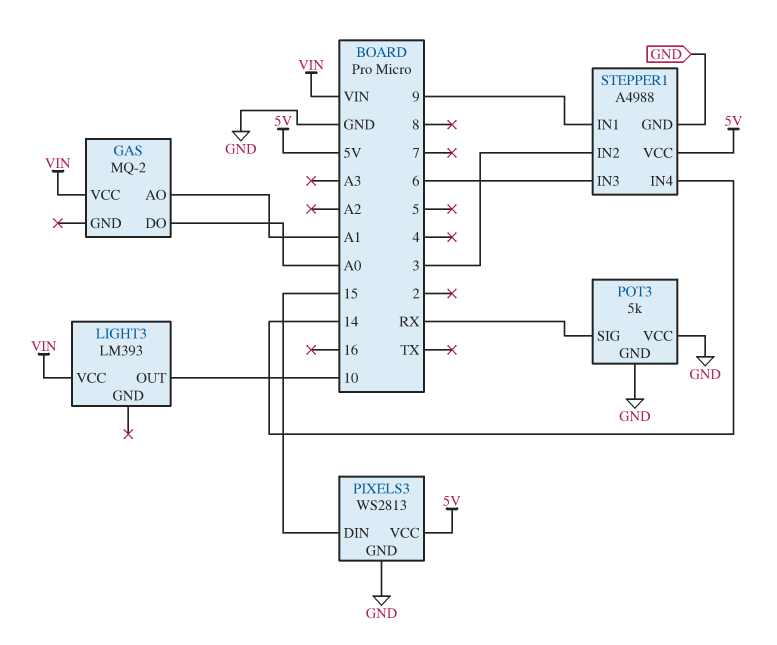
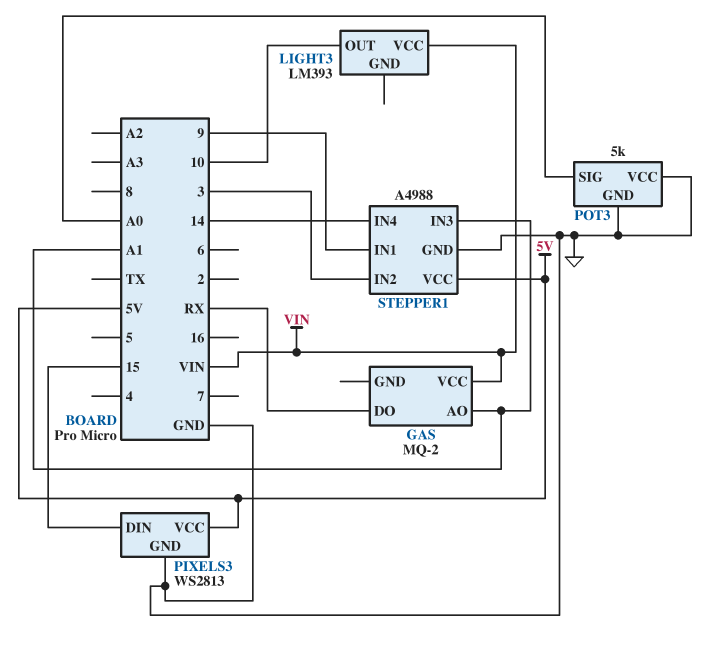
GAS pin DO: A0 -> RX
POT3 pin SIG: RX -> A0
STEPPER1 pin IN3: 6 -> A1

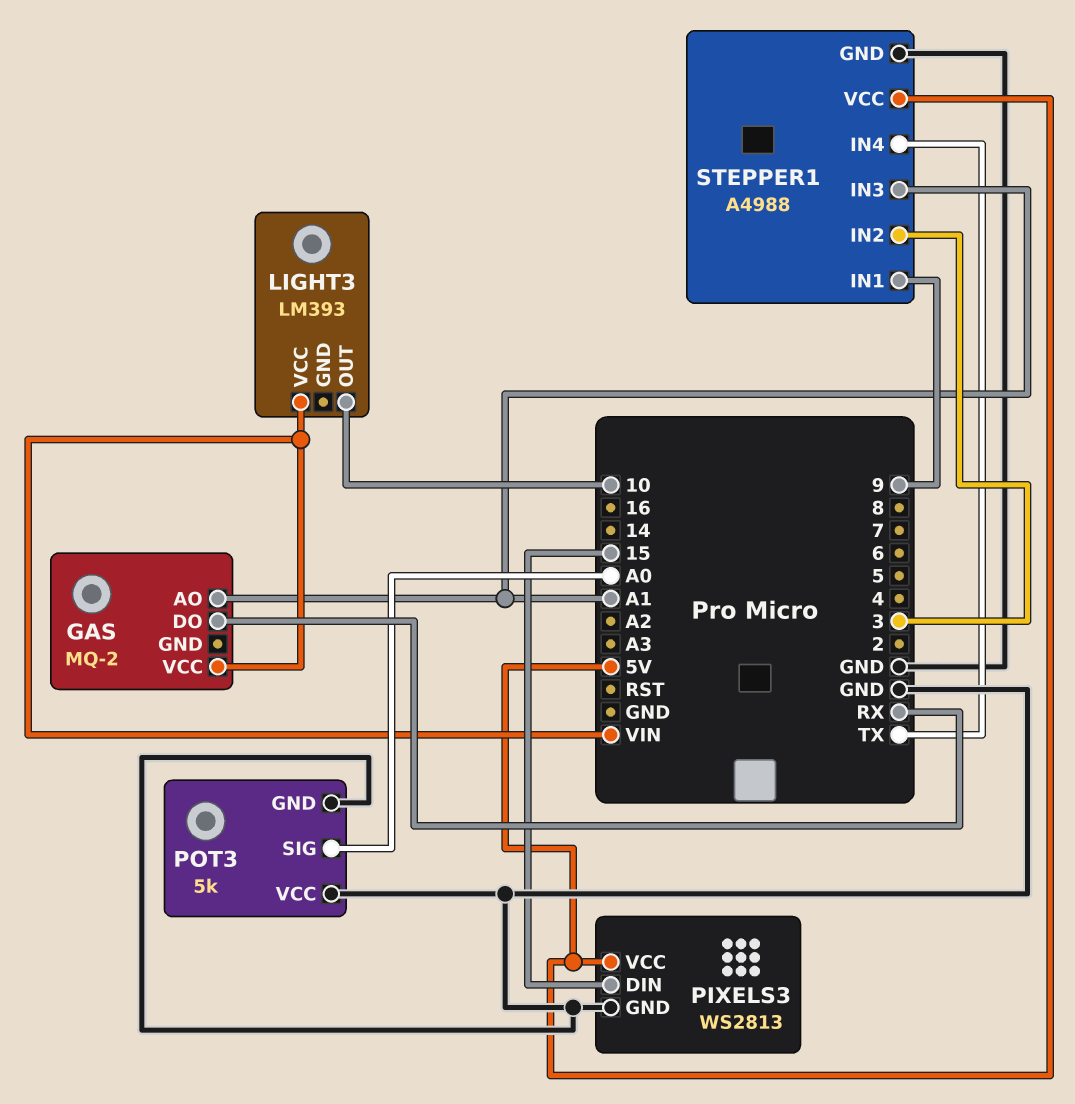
STEPPER1 pin IN4: 14 -> TX

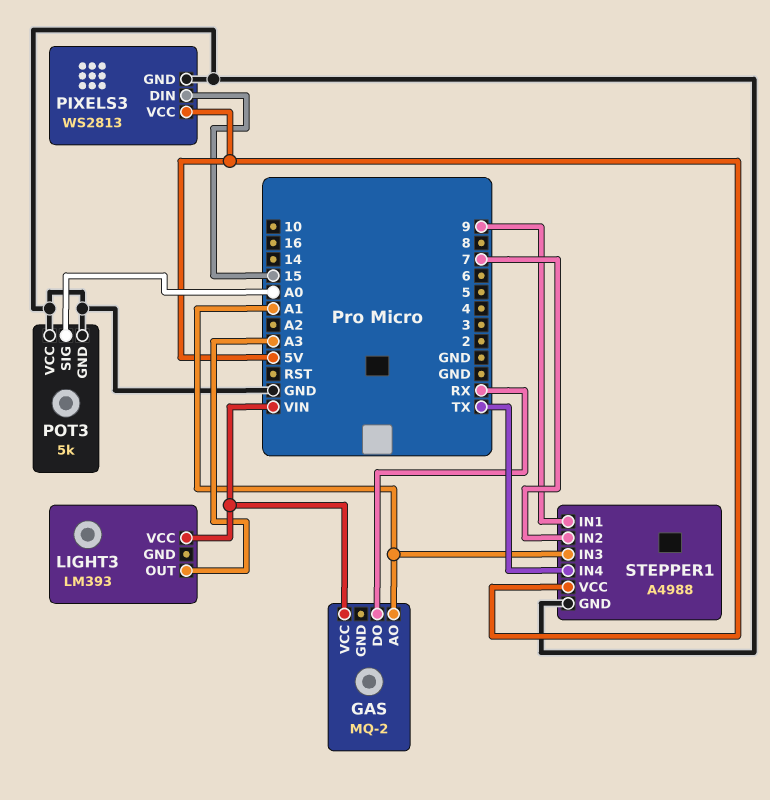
LIGHT3 pin OUT: 10 -> A3
STEPPER1 pin IN2: 3 -> 7

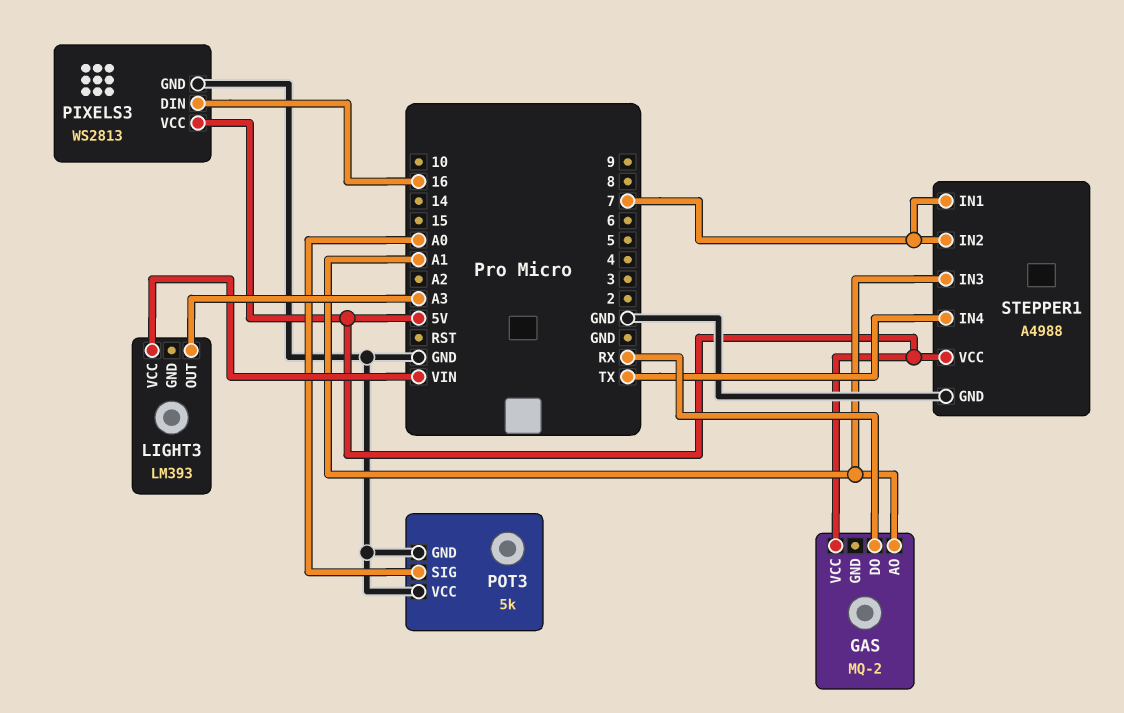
GAS pin VCC: VIN -> 5V
PIXELS3 pin DIN: 15 -> 16
STEPPER1 pin IN1: 9 -> 7

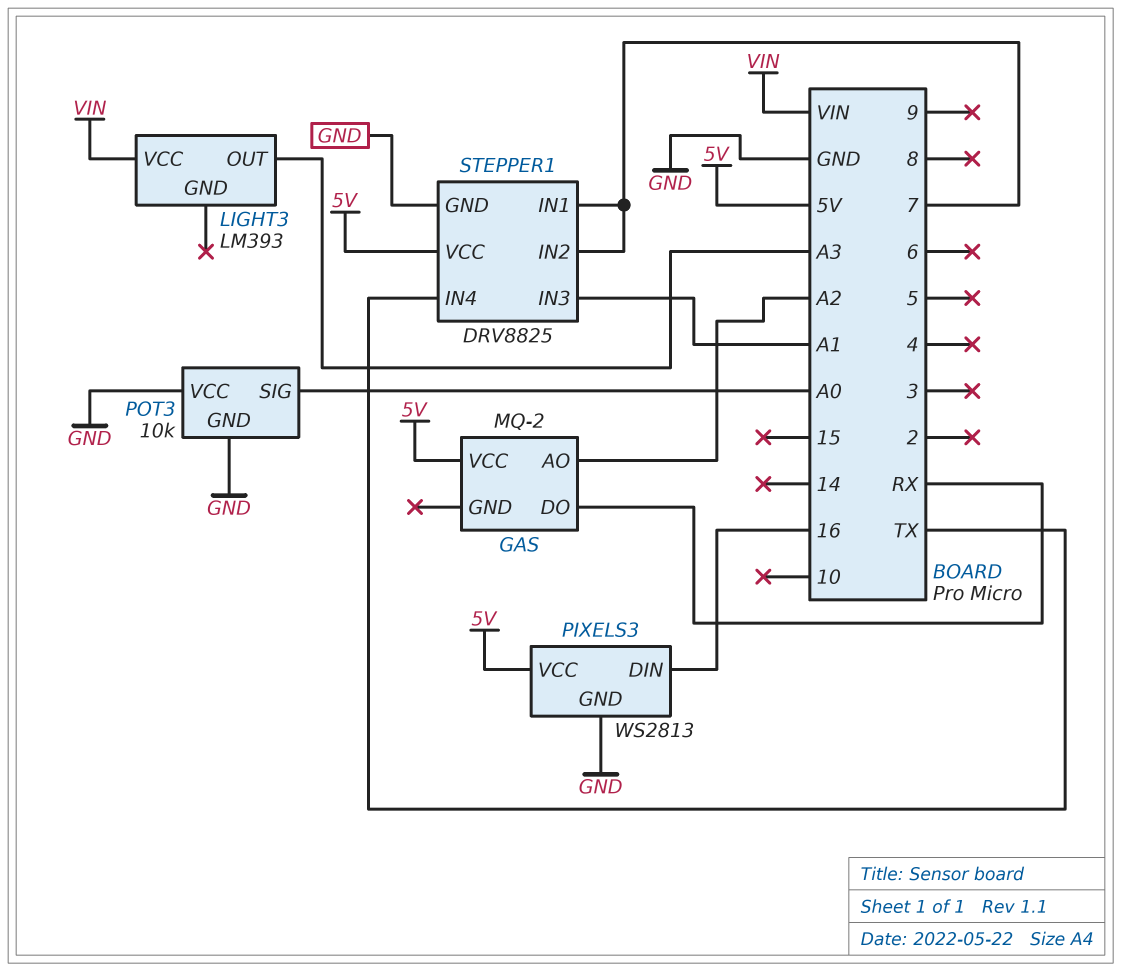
GAS pin AO: A1 -> A2
POT3: 5k -> 10k
STEPPER1: A4988 -> DRV8825

